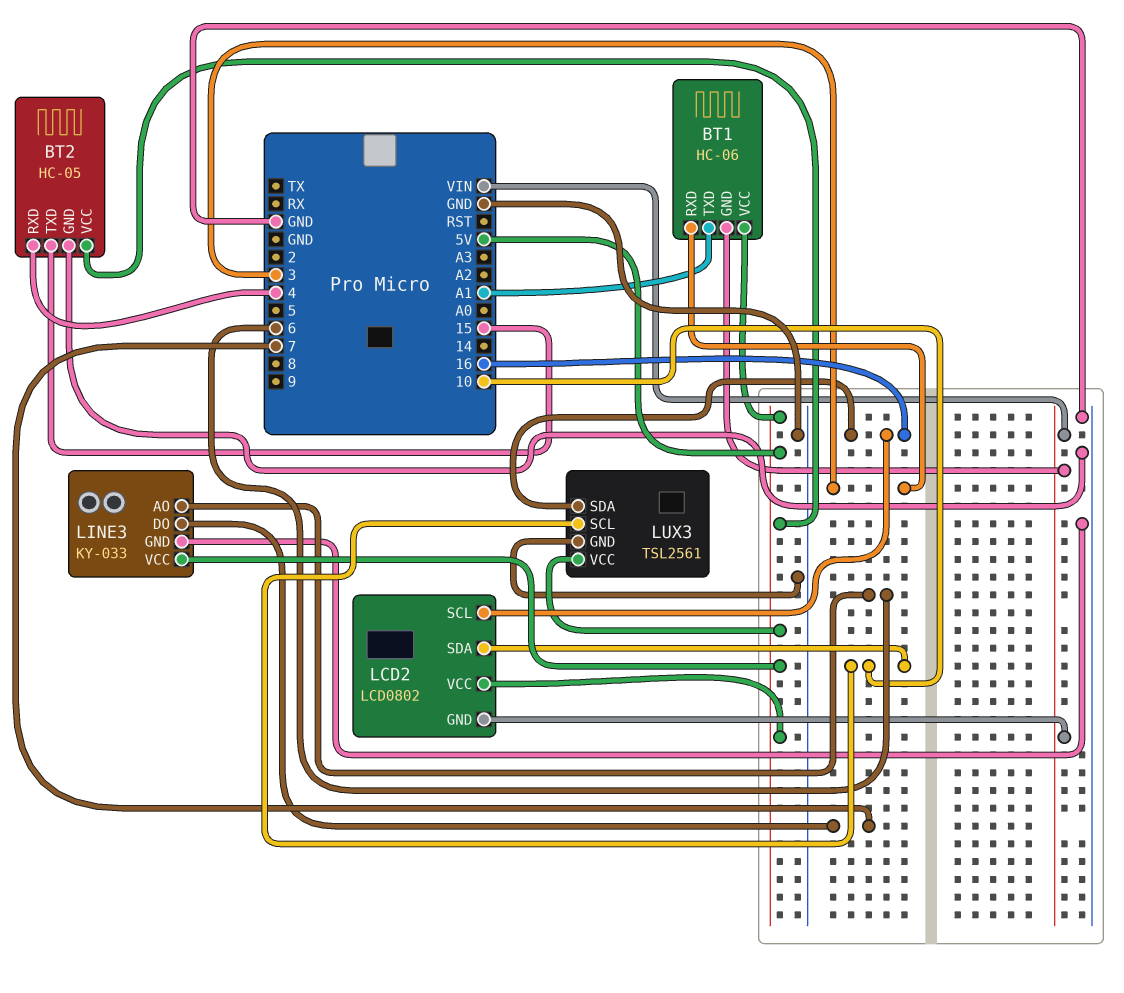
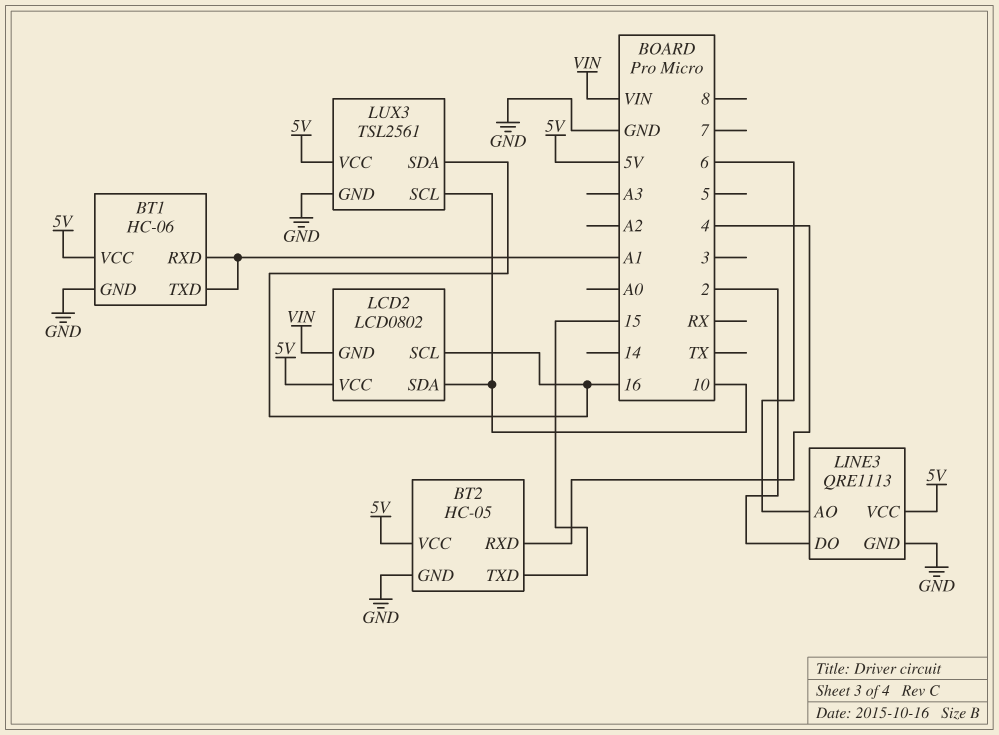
BT1 pin GND: VIN -> GND
BT1 pin RXD: 3 -> A1
LINE3: KY-033 -> QRE1113
LINE3 pin DO: 7 -> 2

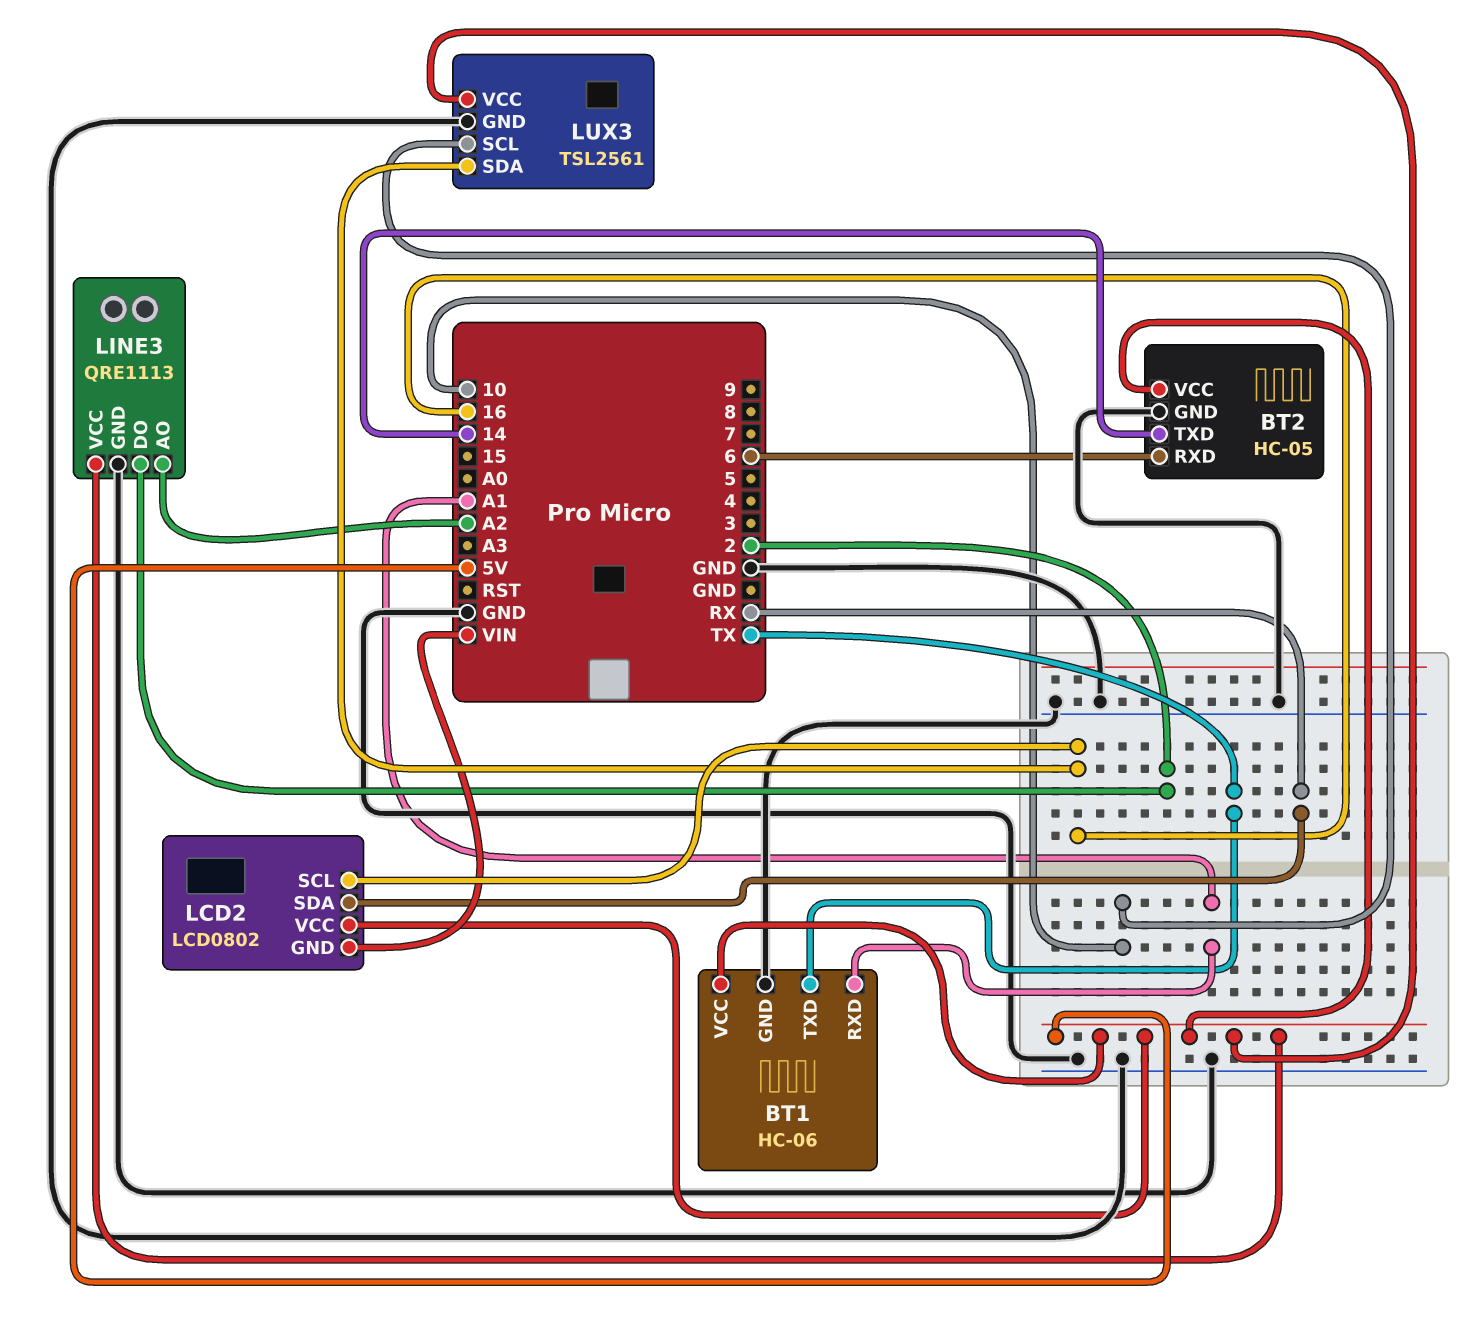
BT1 pin TXD: A1 -> TX
BT2 pin RXD: 4 -> 6
BT2 pin TXD: 15 -> 14
LCD2 pin SDA: 10 -> RX
LINE3 pin AO: 6 -> A2

